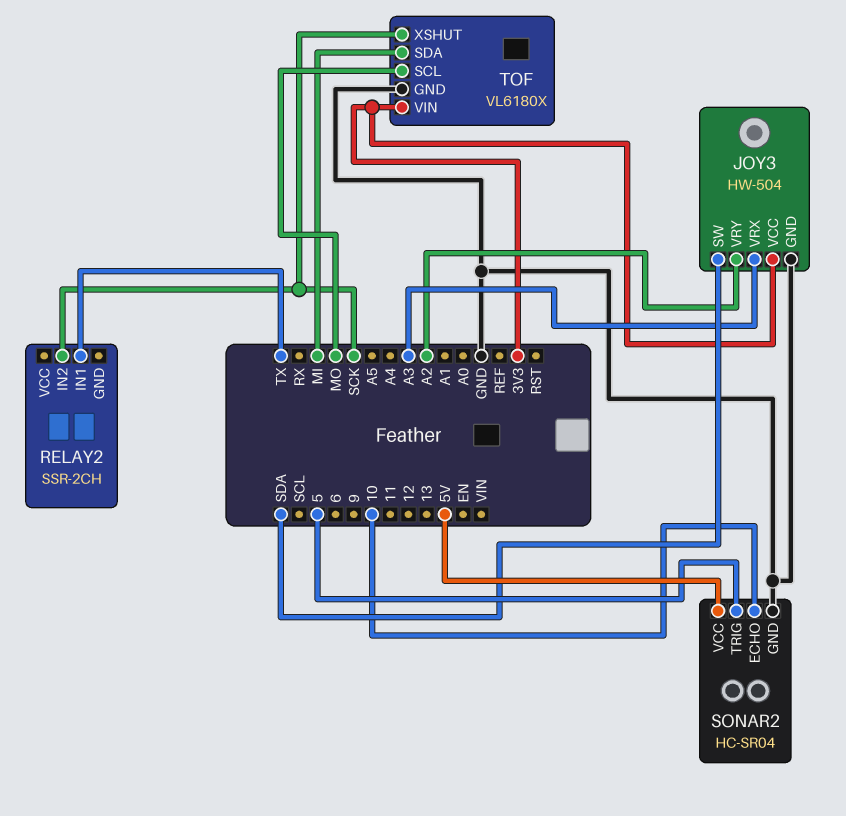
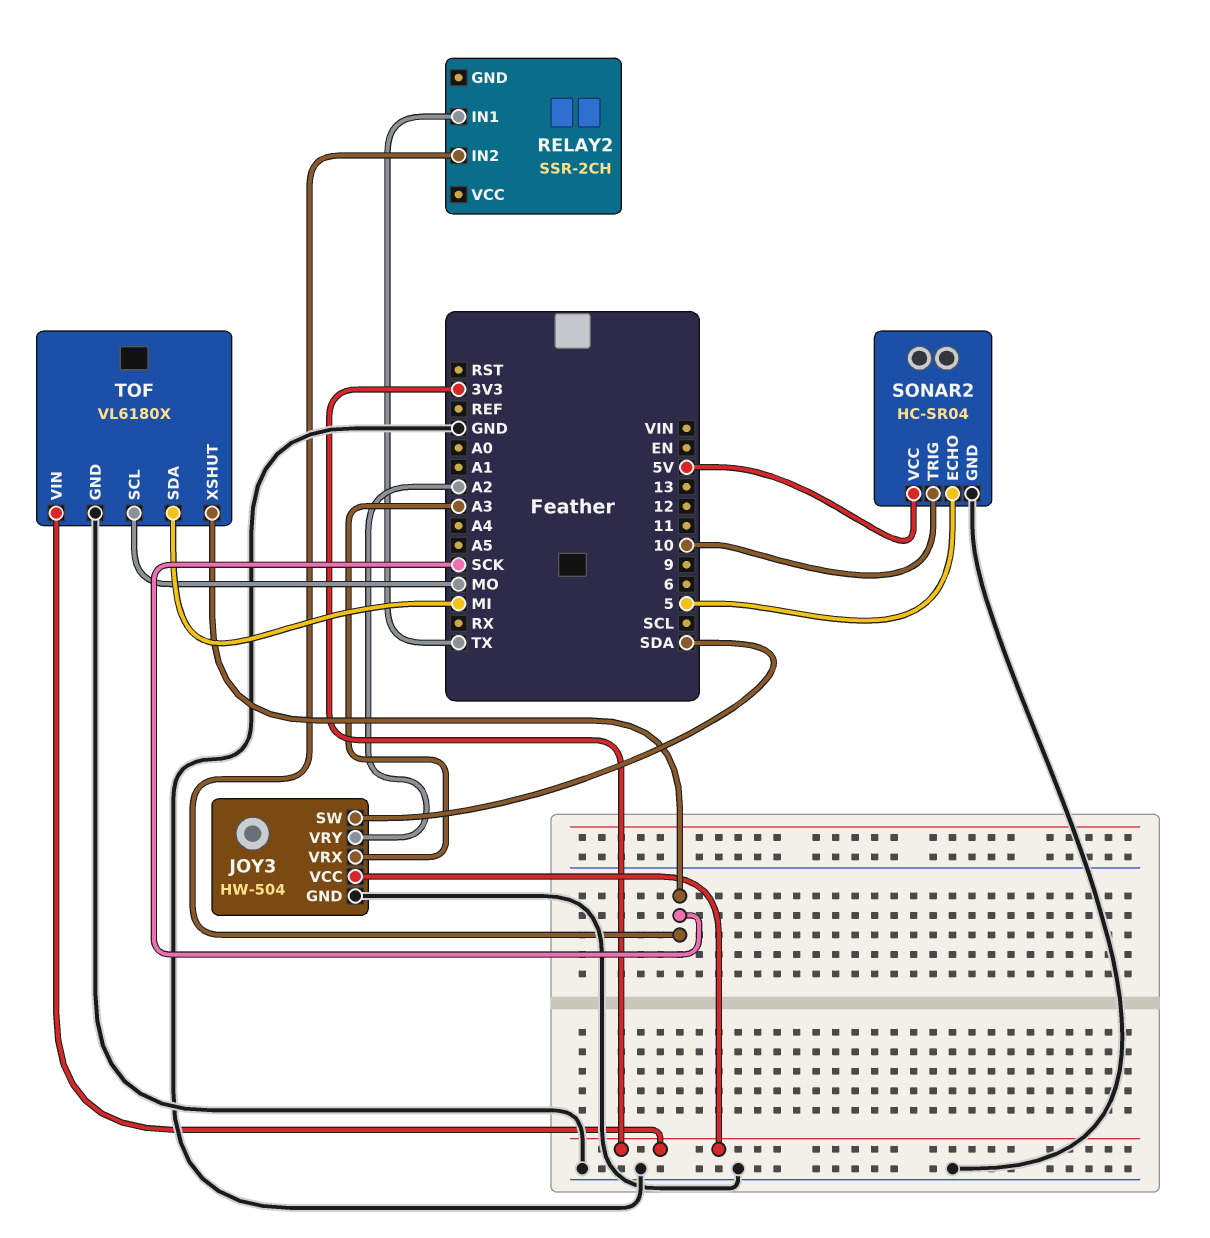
SONAR2 pin ECHO: 10 -> 5
SONAR2 pin TRIG: 5 -> 10

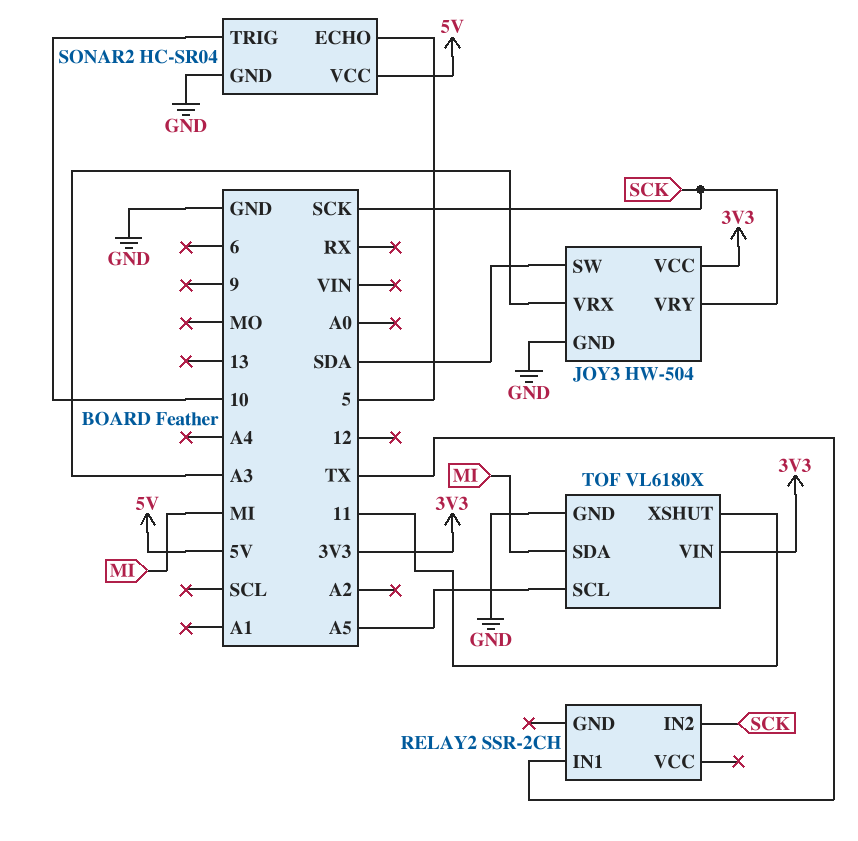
JOY3 pin VRY: A2 -> SCK
TOF pin SCL: MO -> A5
TOF pin XSHUT: SCK -> 11

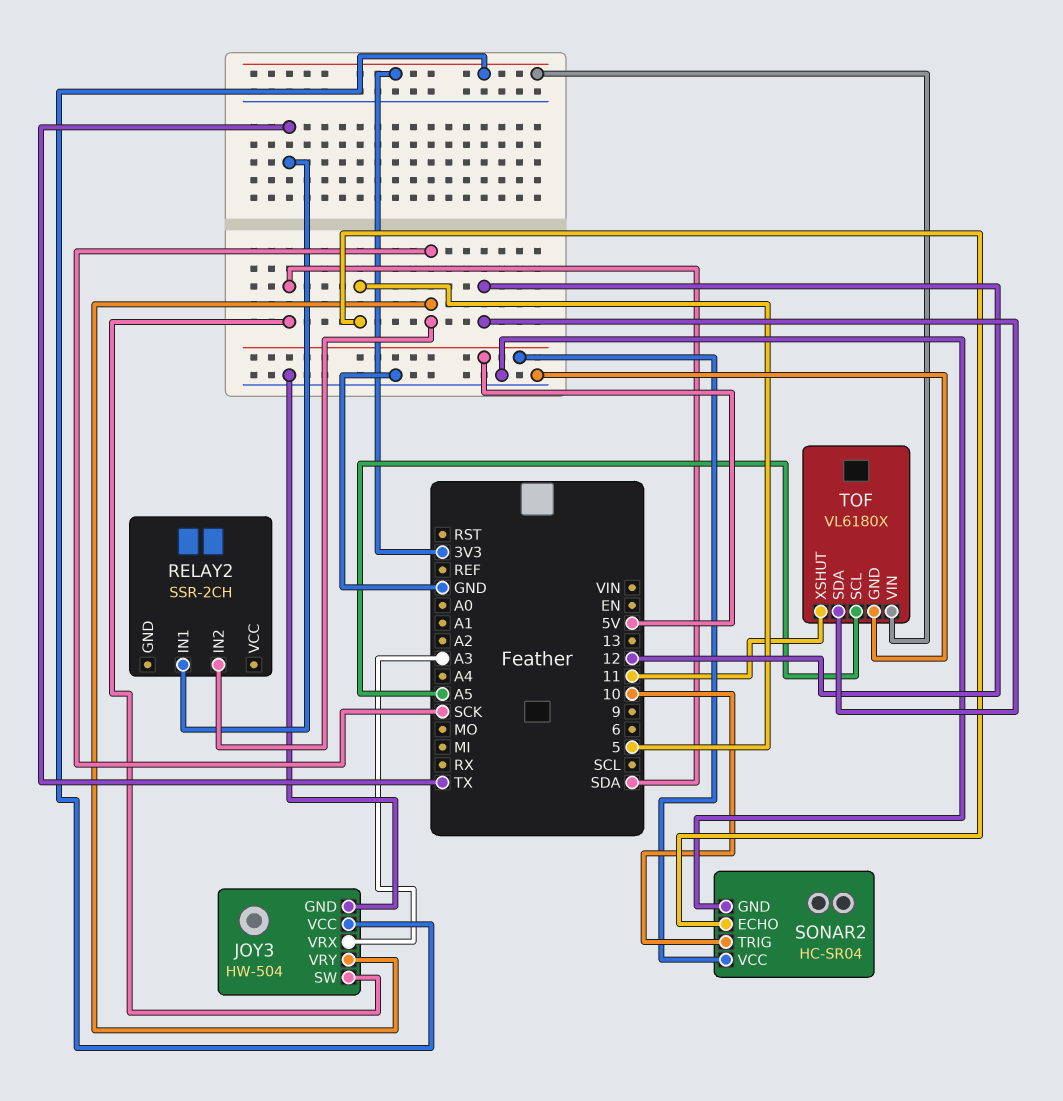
TOF pin SDA: MI -> 12

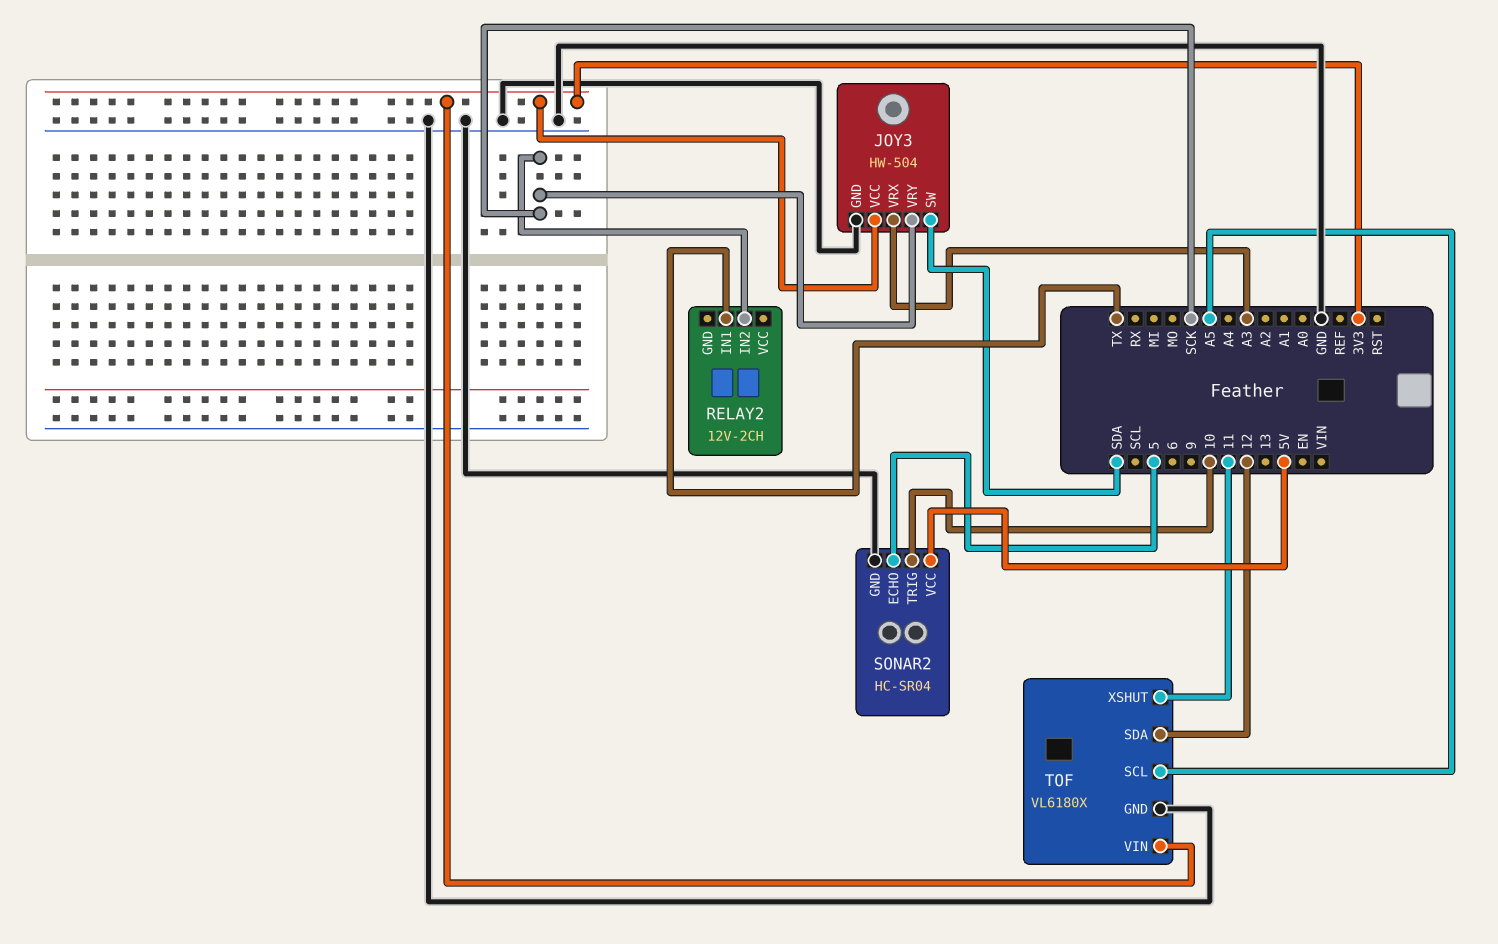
RELAY2: SSR-2CH -> 12V-2CH

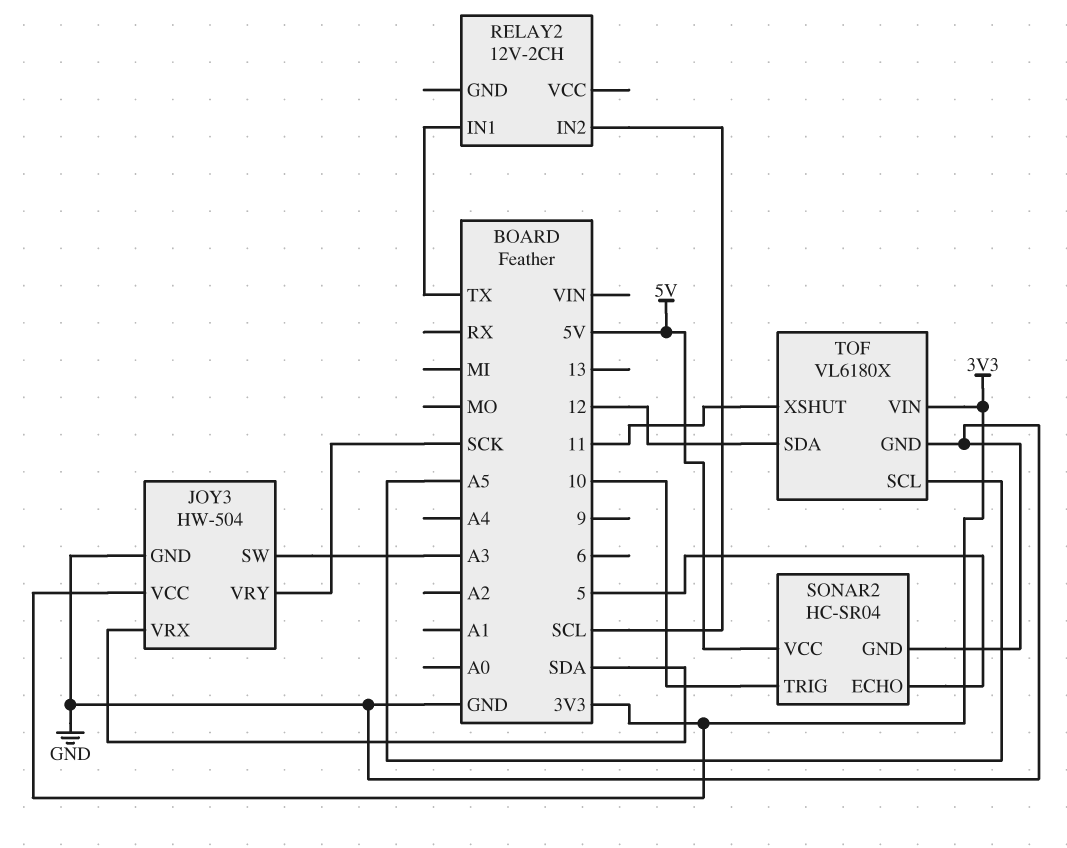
JOY3 pin SW: SDA -> A3
JOY3 pin VRX: A3 -> SDA
RELAY2 pin IN2: SCK -> SCL

